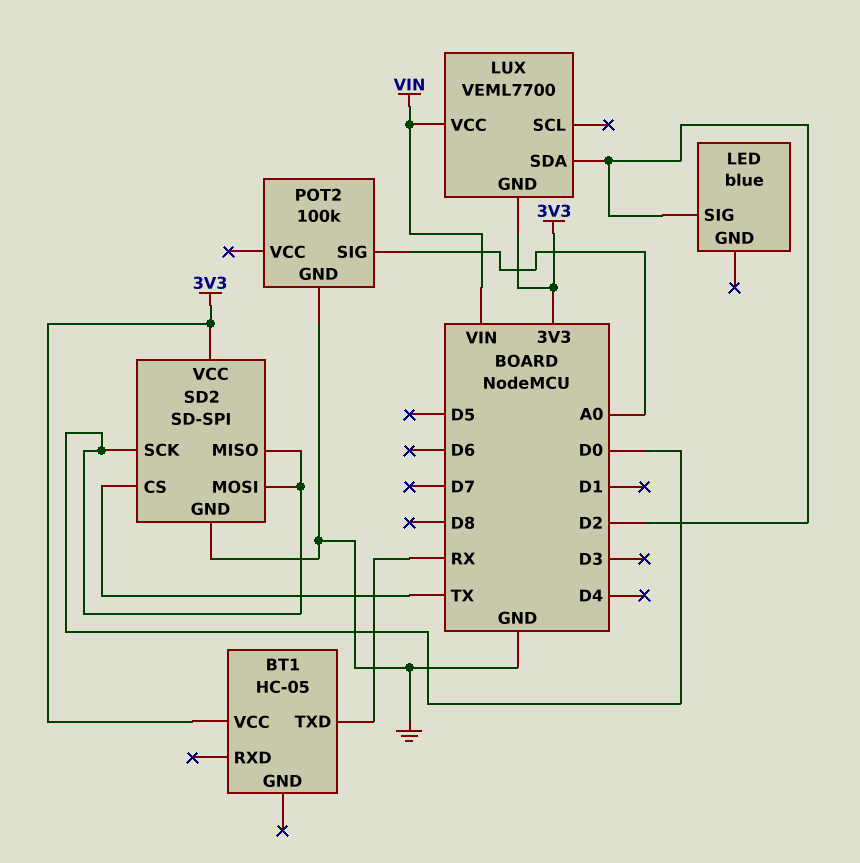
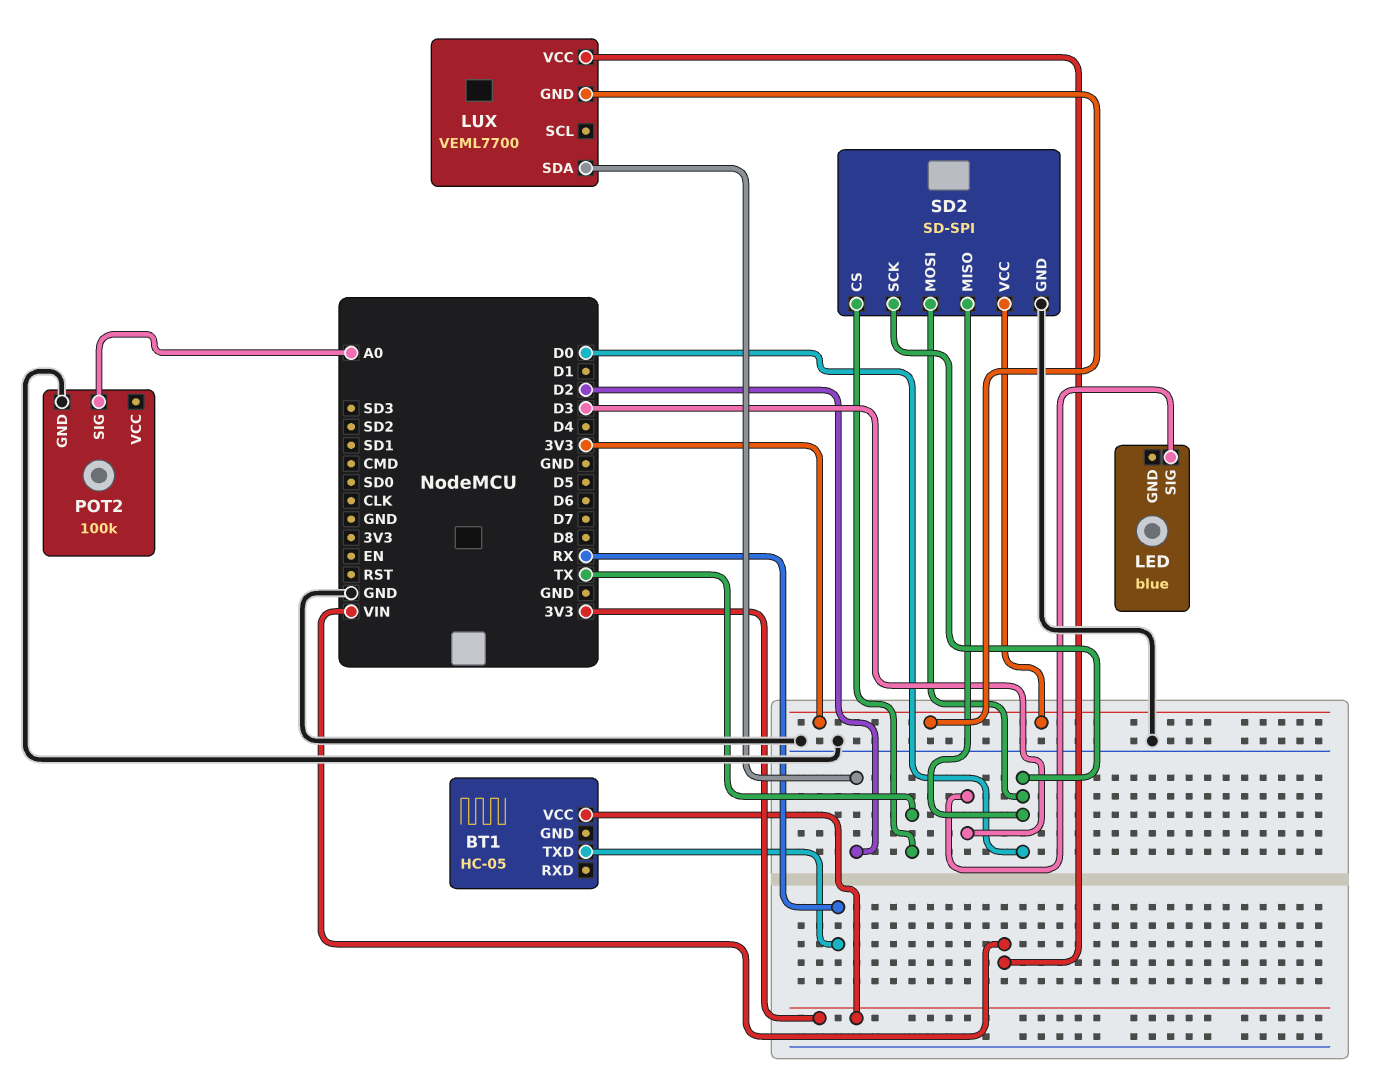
LED pin SIG: D2 -> D3

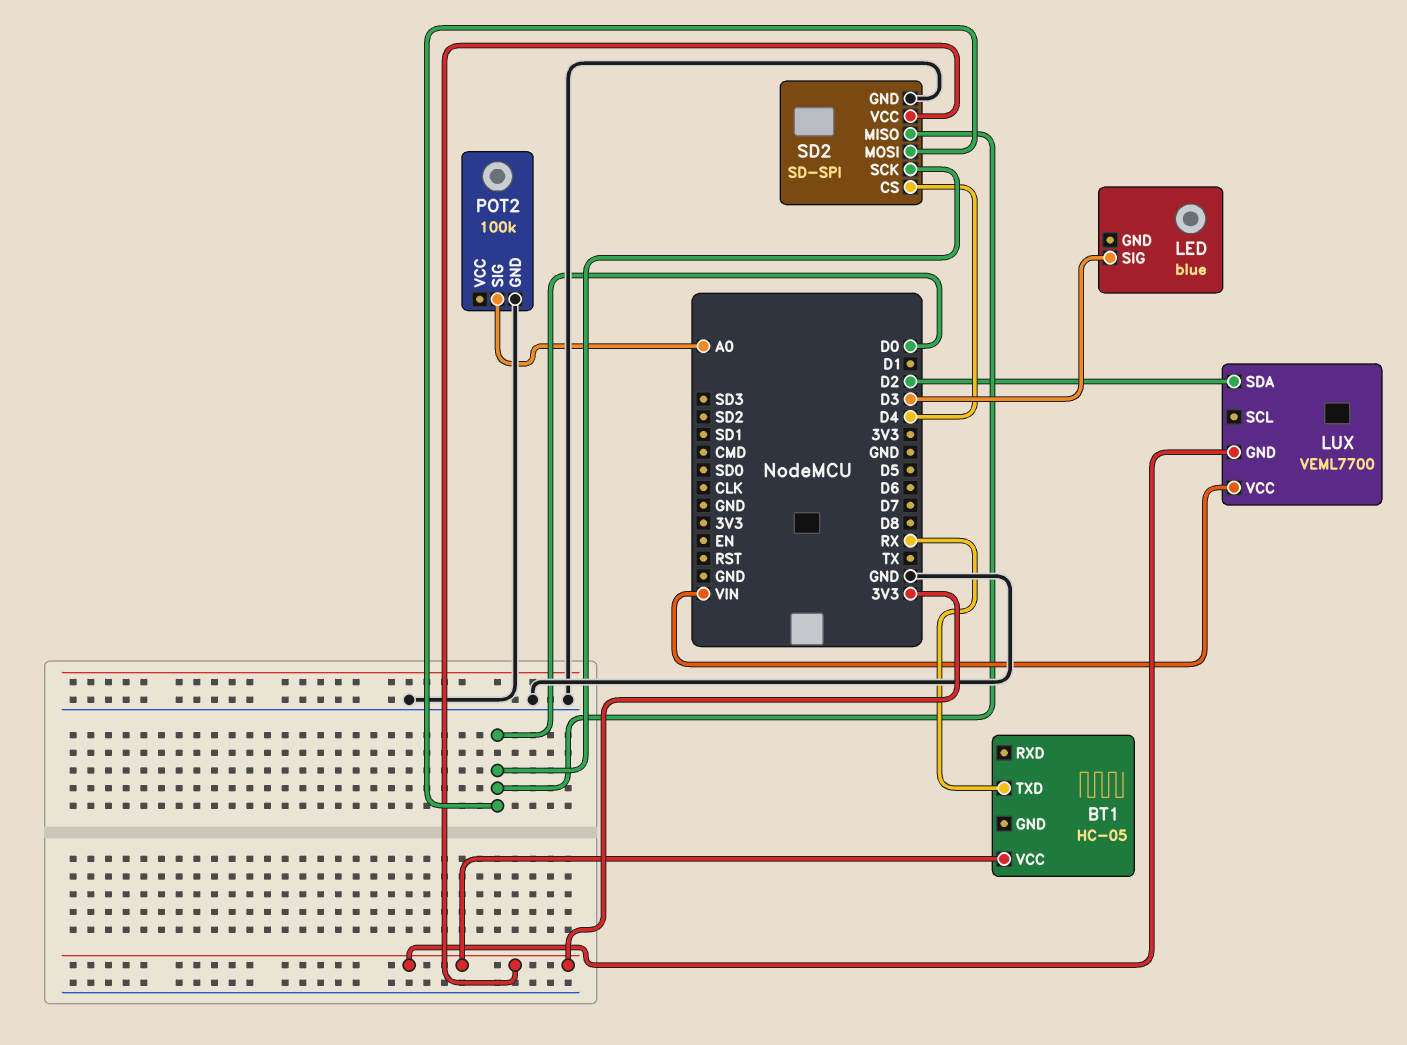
SD2 pin CS: TX -> D4

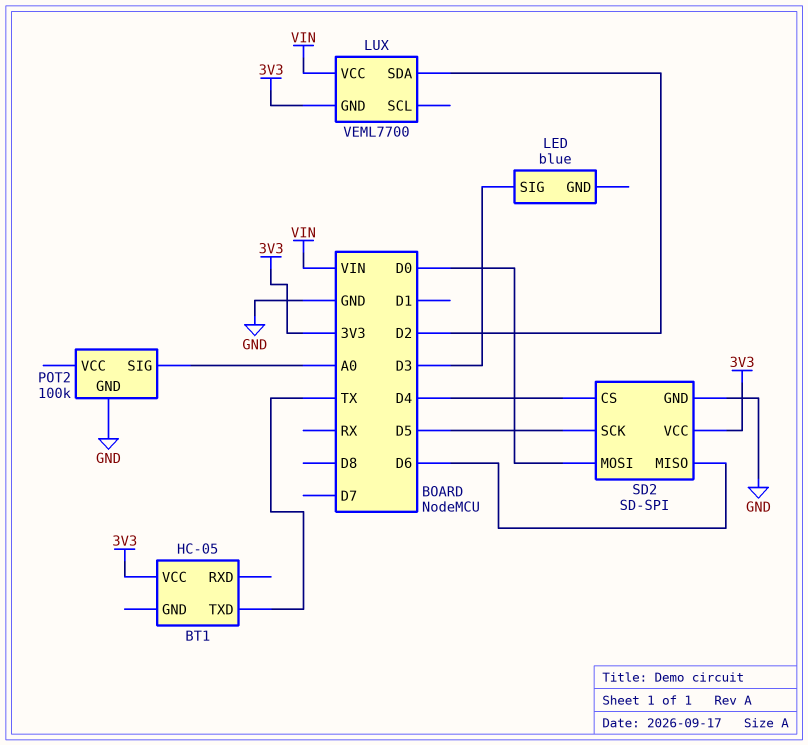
BT1 pin TXD: RX -> TX
SD2 pin MISO: D0 -> D6
SD2 pin SCK: D0 -> D5

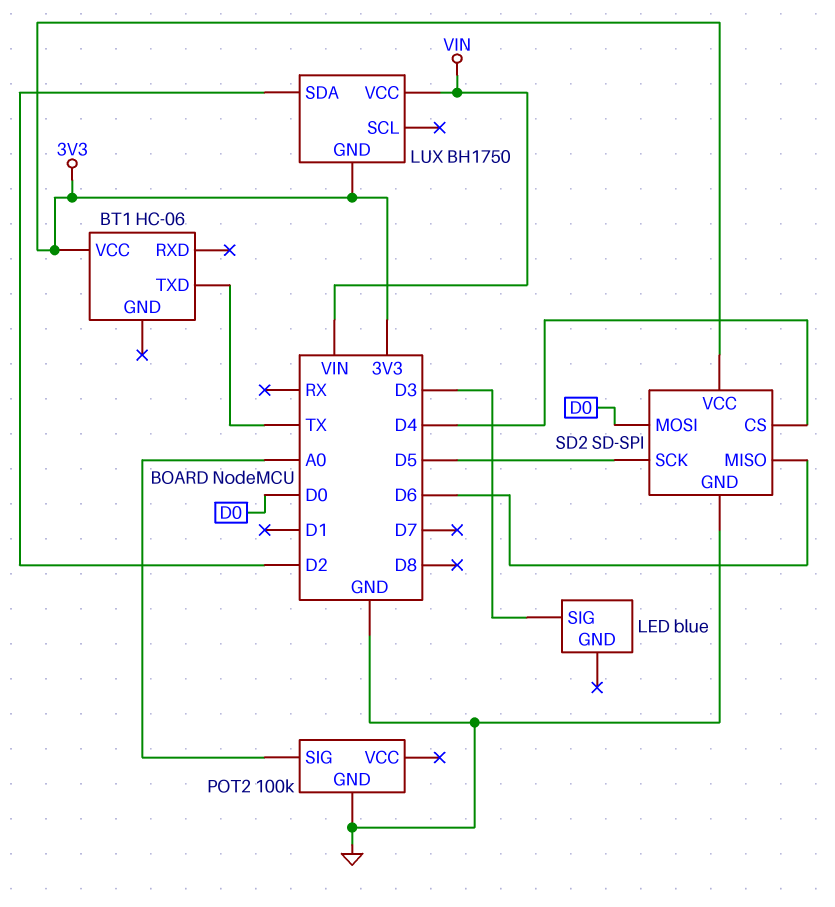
BT1: HC-05 -> HC-06
LUX: VEML7700 -> BH1750

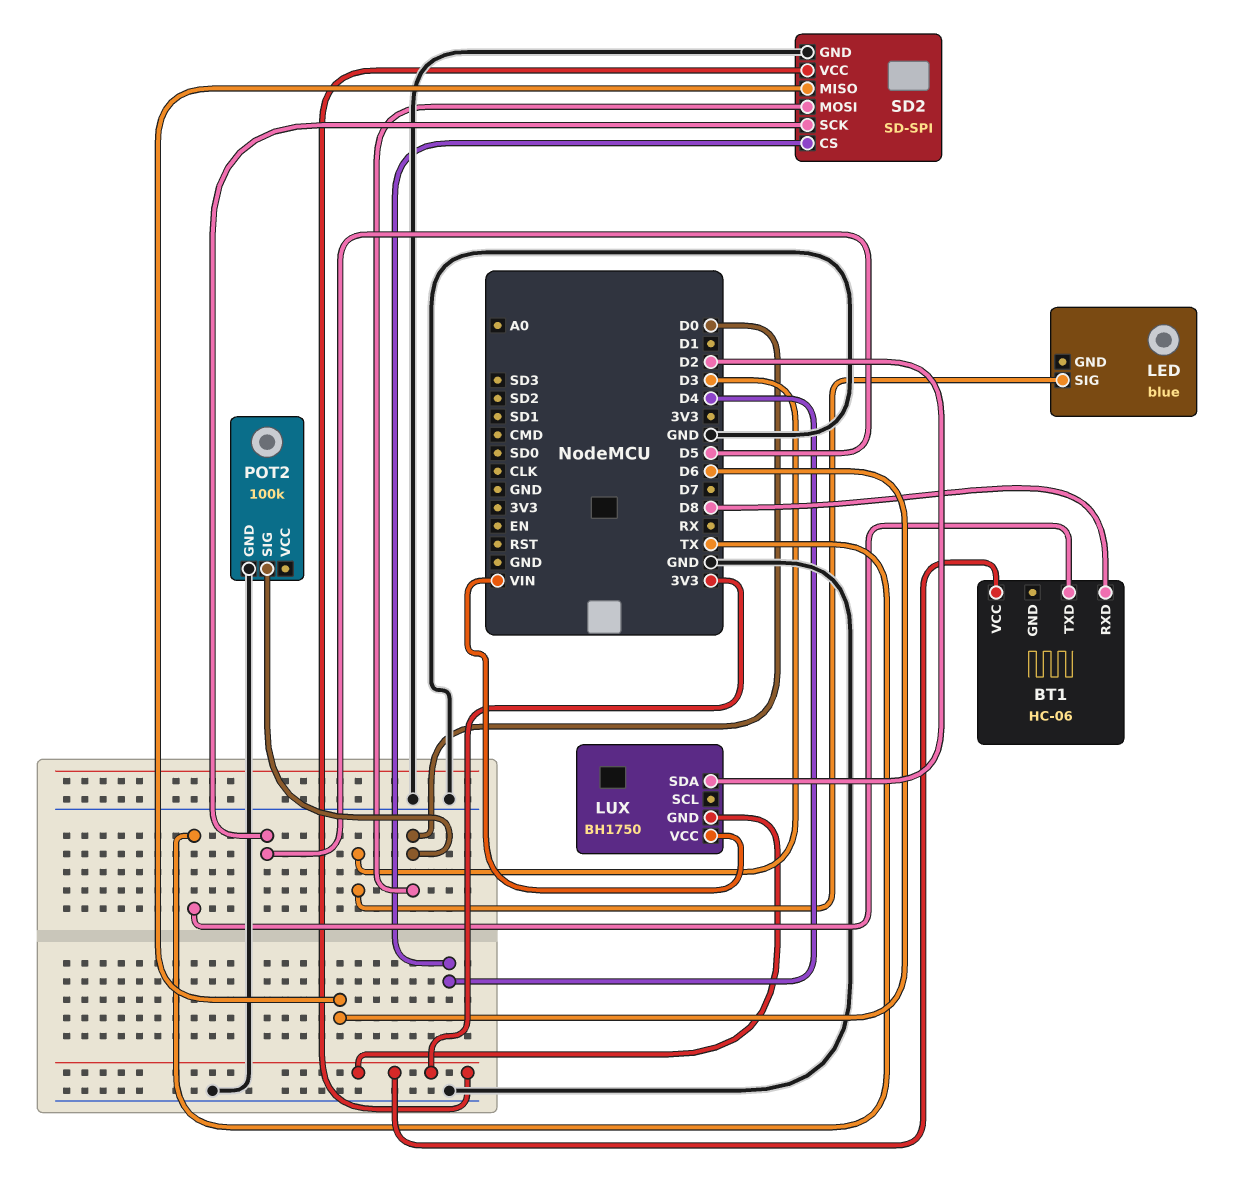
BT1 pin RXD: none -> D8
POT2 pin SIG: A0 -> D0

